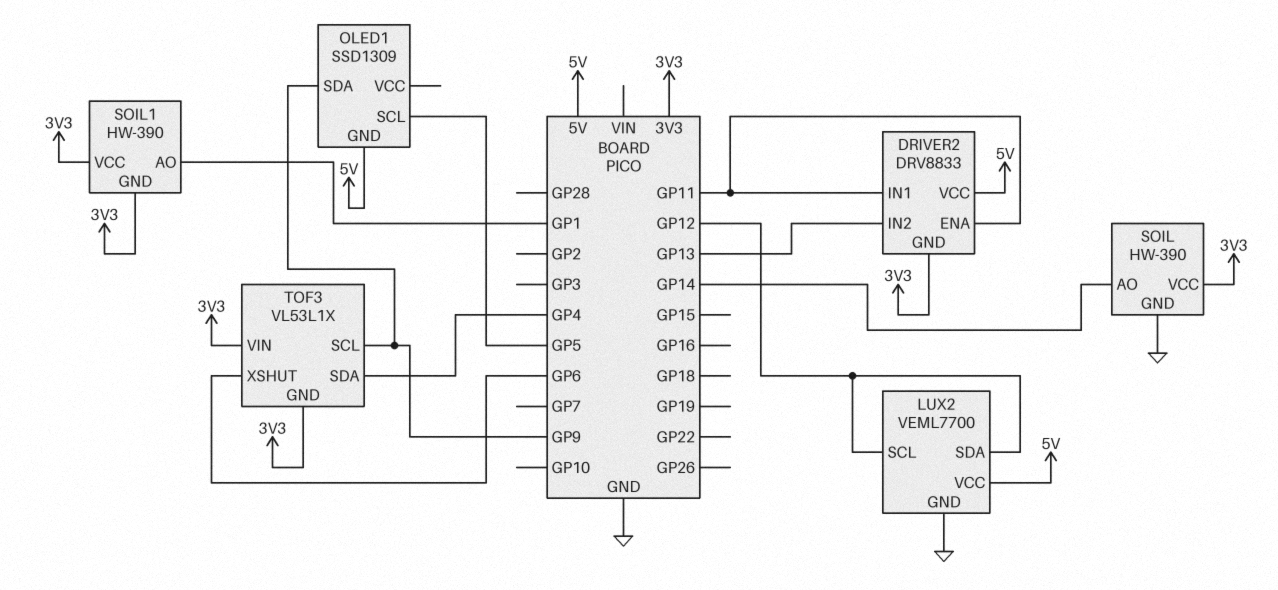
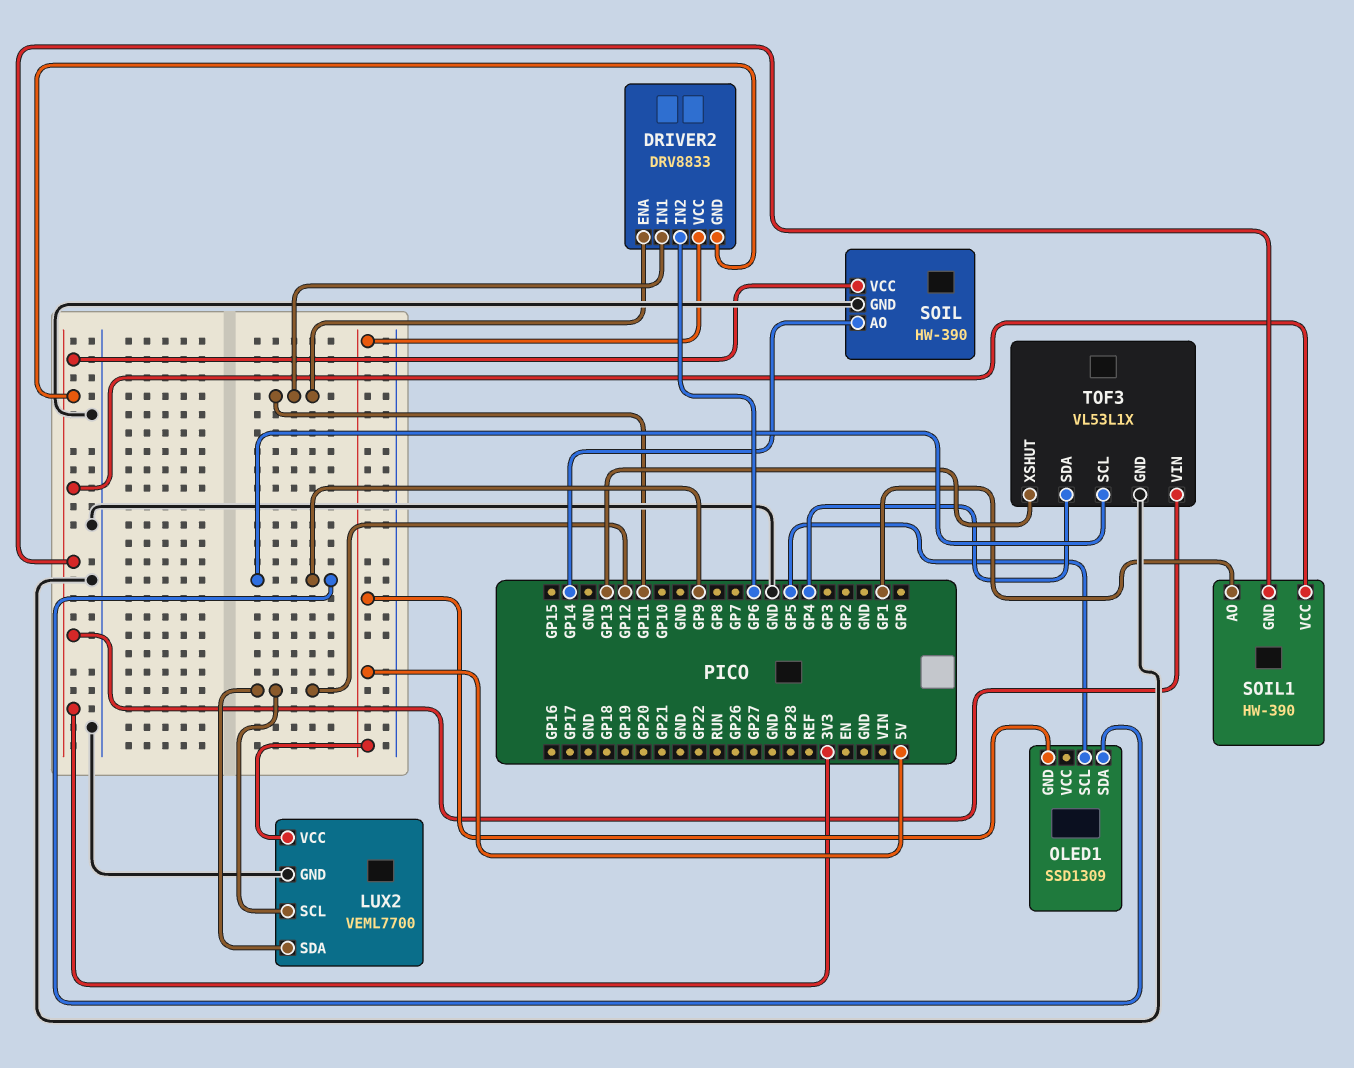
DRIVER2 pin IN2: GP13 -> GP6
TOF3 pin GND: 3V3 -> GND
TOF3 pin XSHUT: GP6 -> GP13

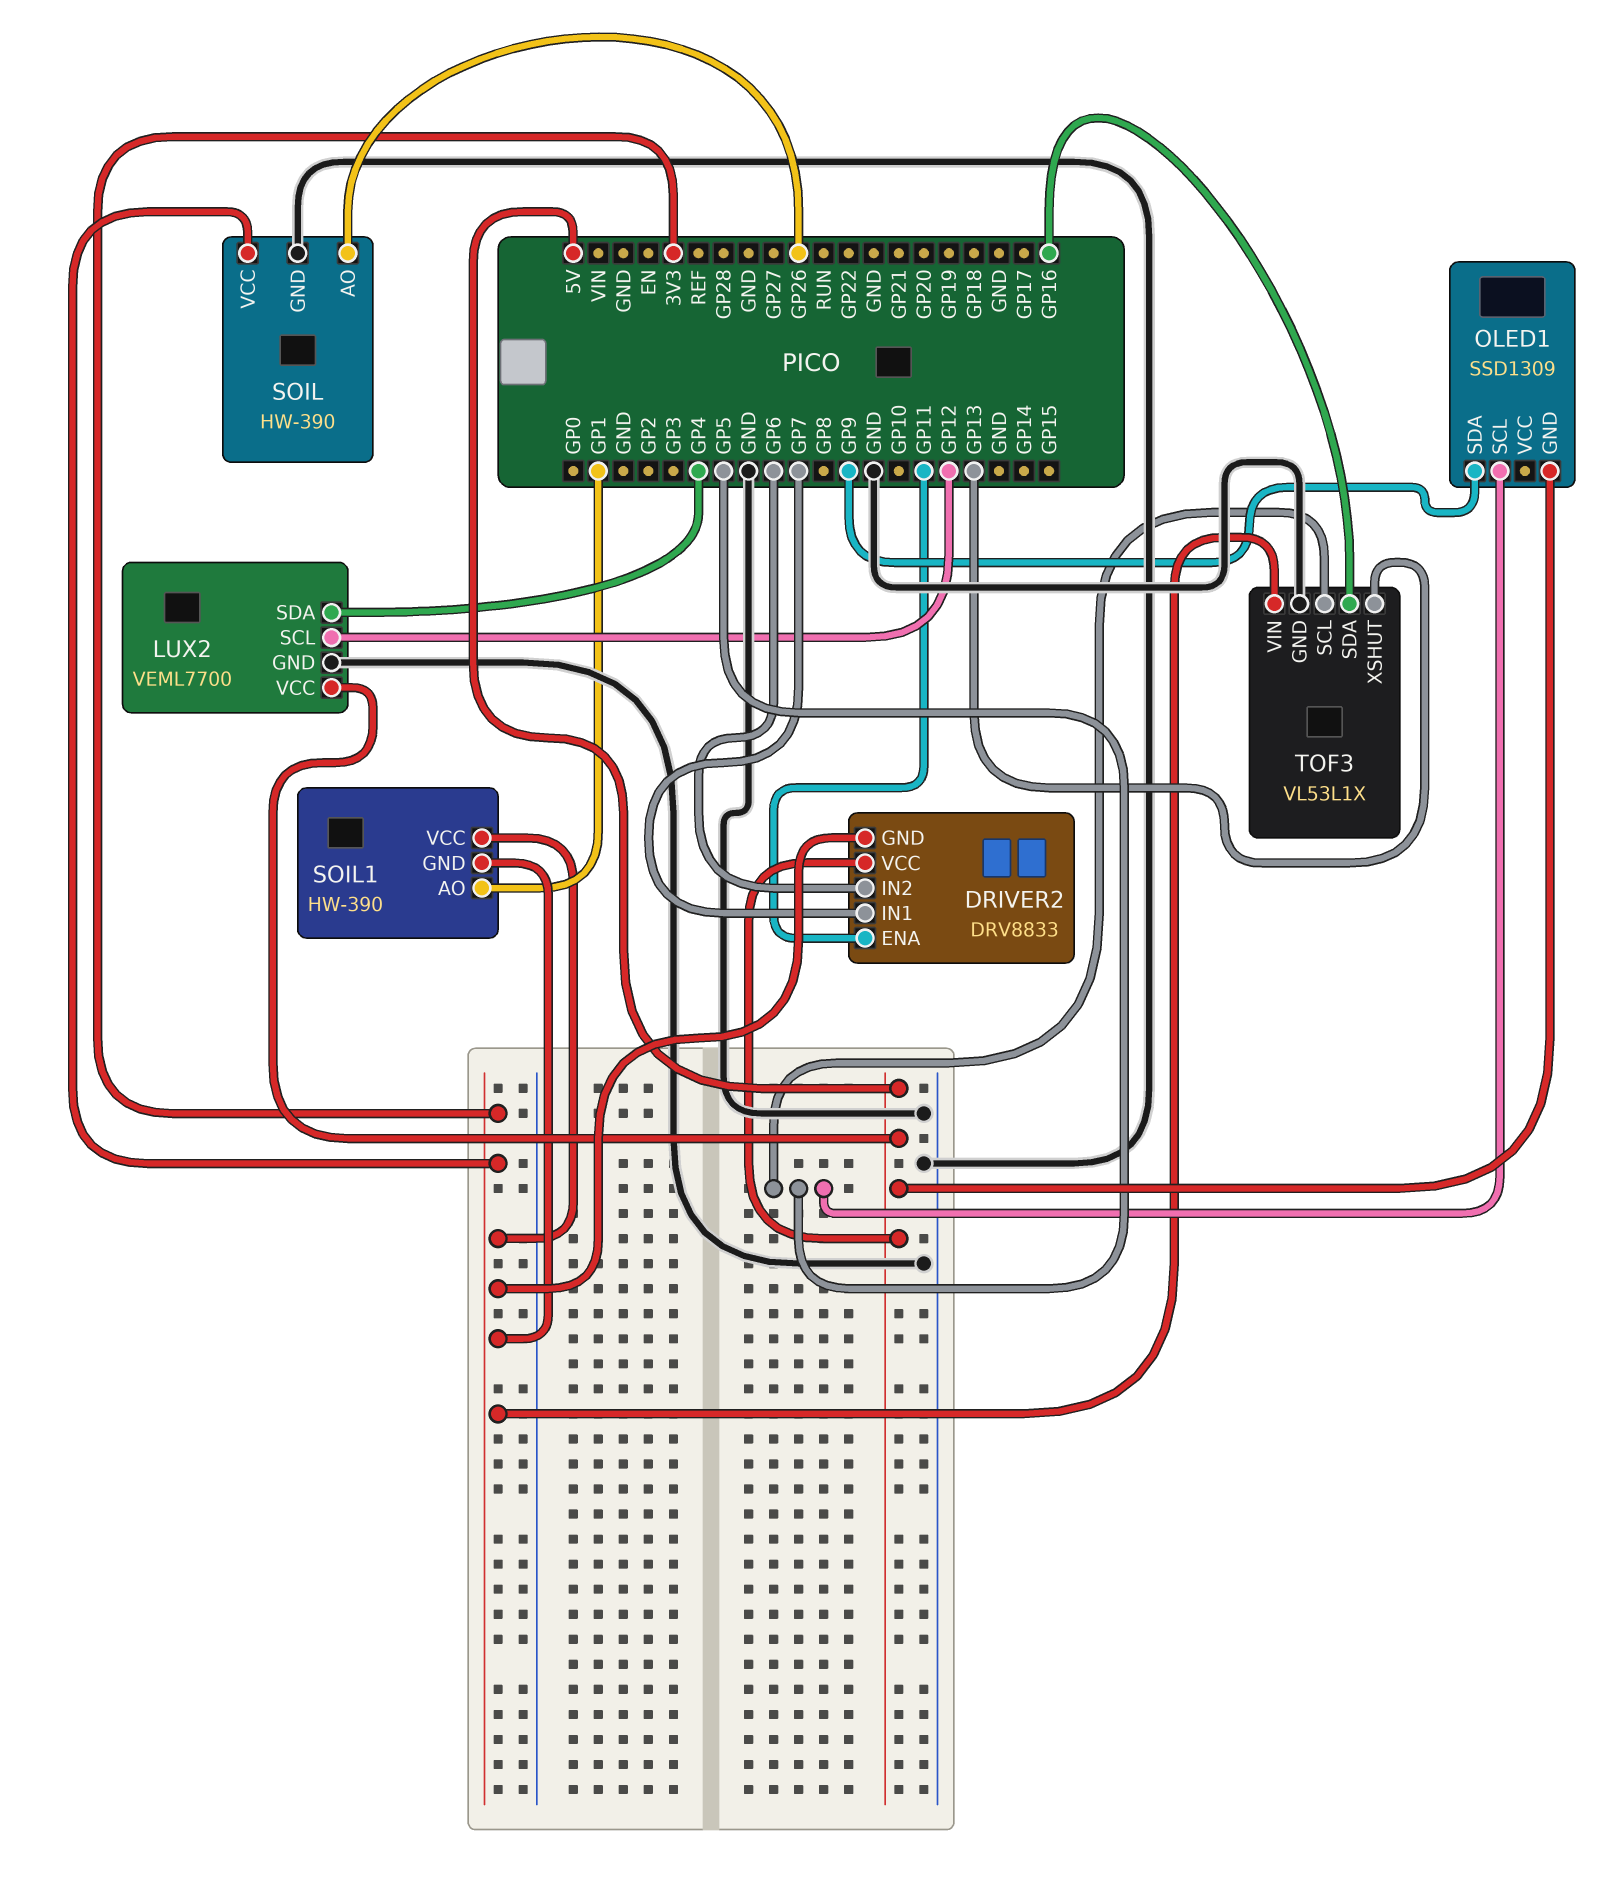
DRIVER2 pin IN1: GP11 -> GP7
LUX2 pin SDA: GP12 -> GP4
SOIL pin AO: GP14 -> GP26
TOF3 pin SCL: GP9 -> GP5
TOF3 pin SDA: GP4 -> GP16

